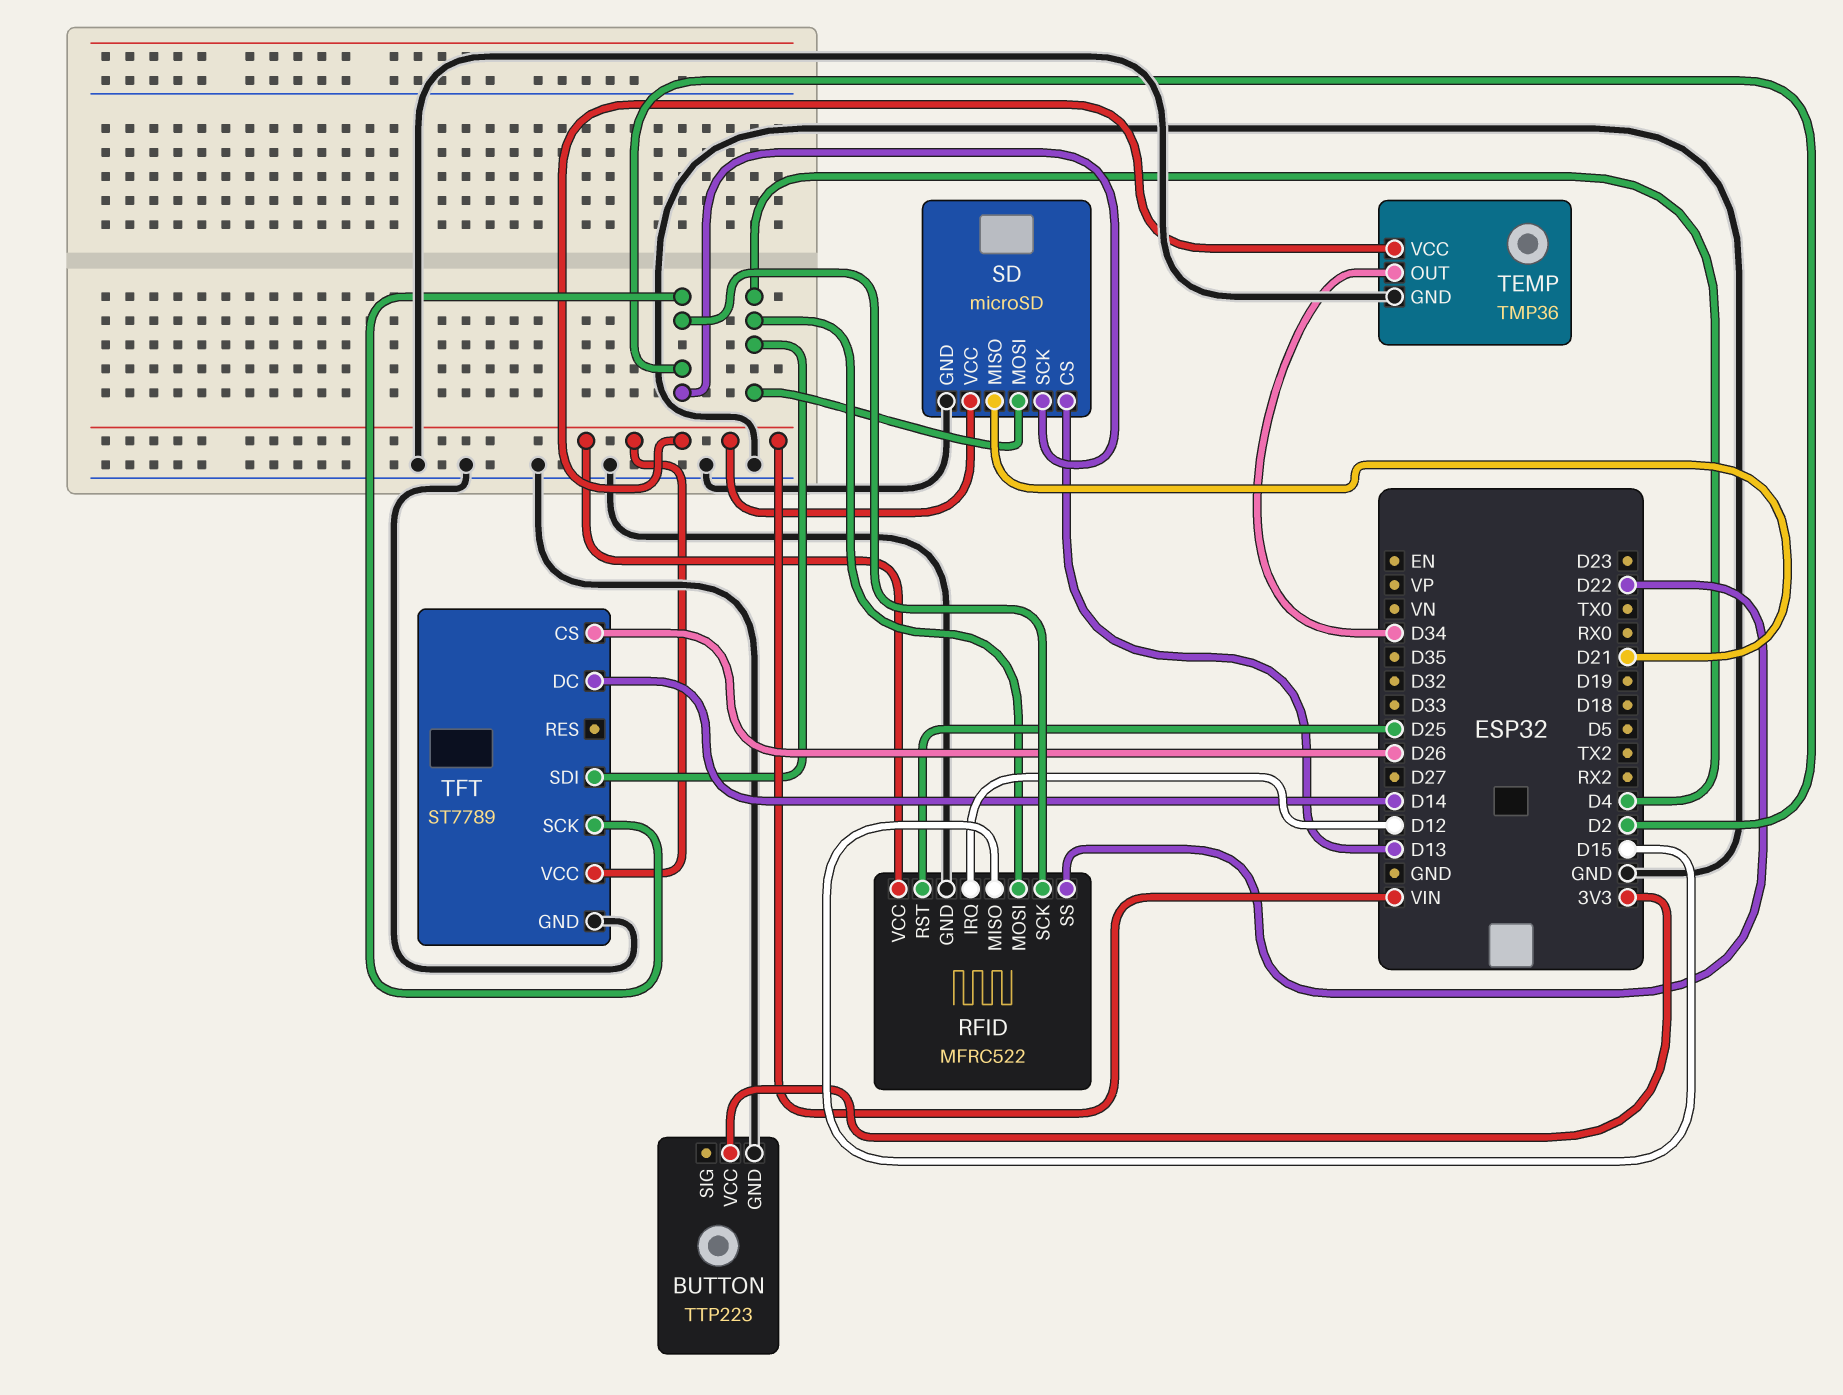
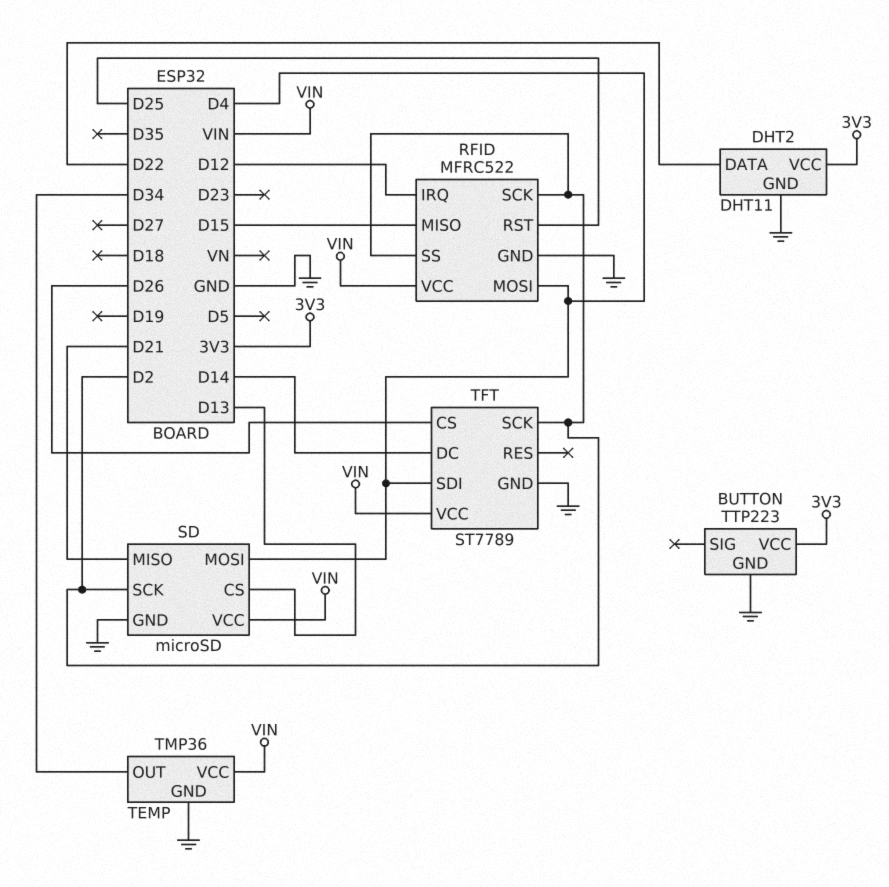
DHT2: none -> DHT11
DHT2 pin DATA: none -> D22
DHT2 pin GND: none -> GND
DHT2 pin VCC: none -> 3V3
RFID pin SS: D22 -> D2

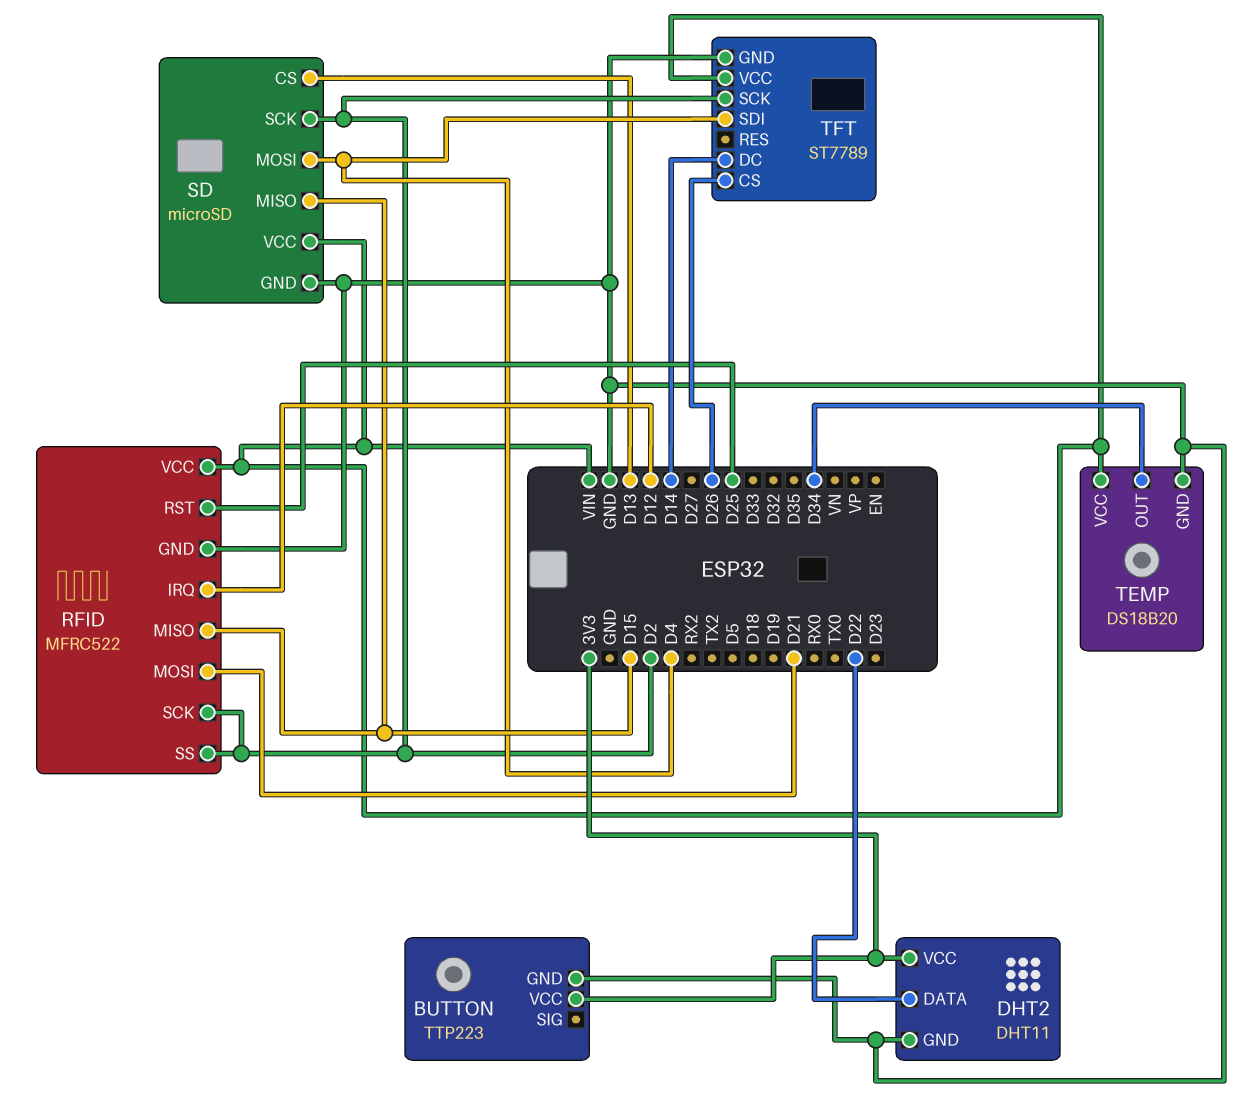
RFID pin MOSI: D4 -> D21
SD pin MISO: D21 -> D15
TEMP: TMP36 -> DS18B20

